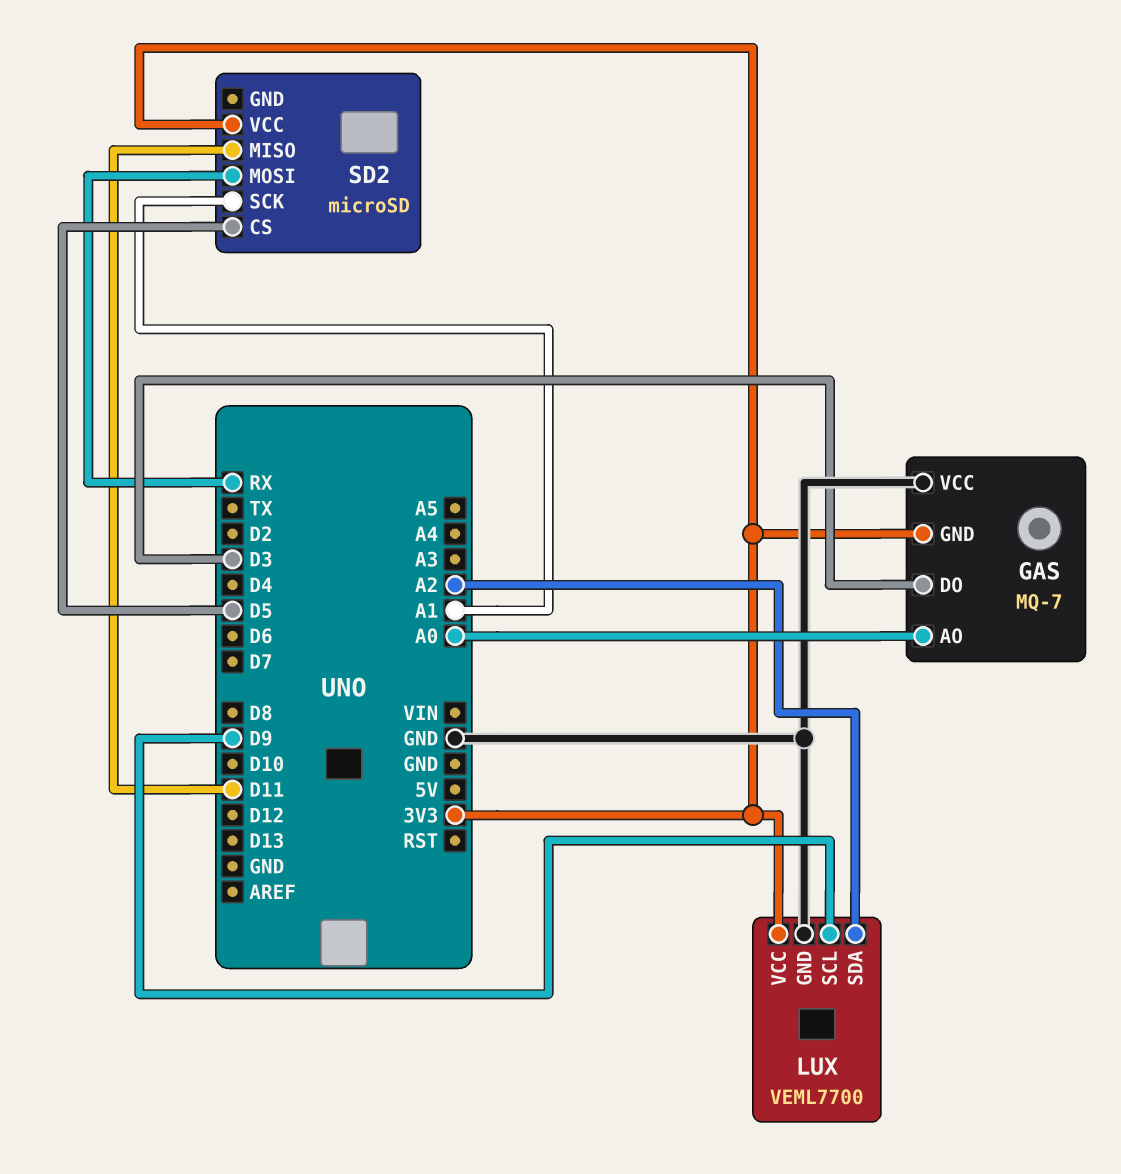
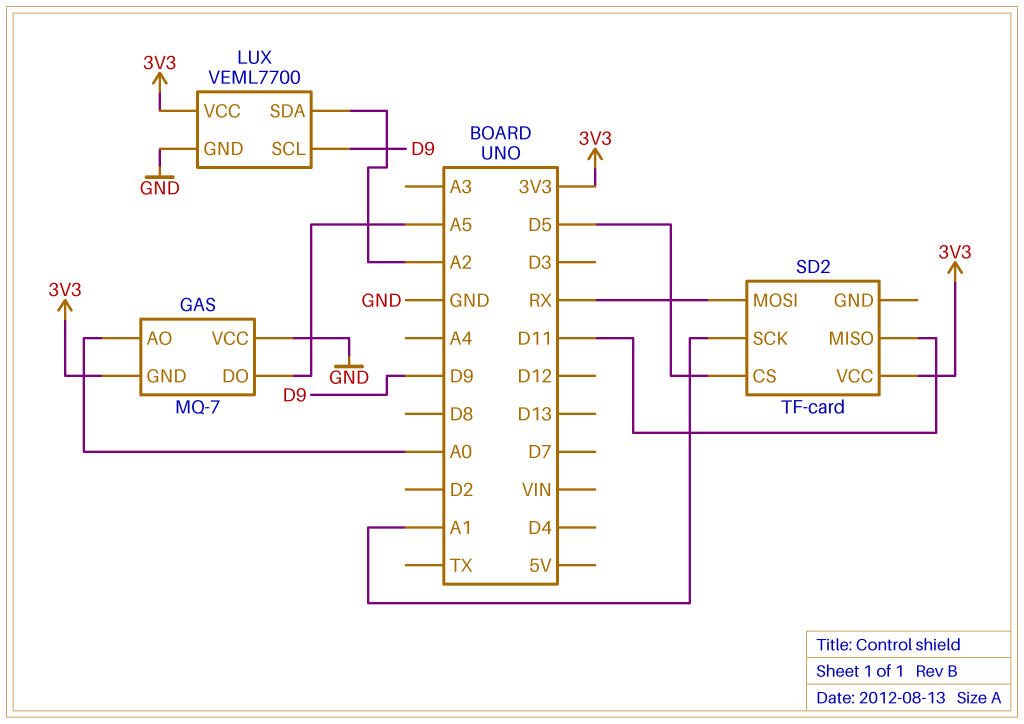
GAS pin DO: D3 -> A5
SD2: microSD -> TF-card

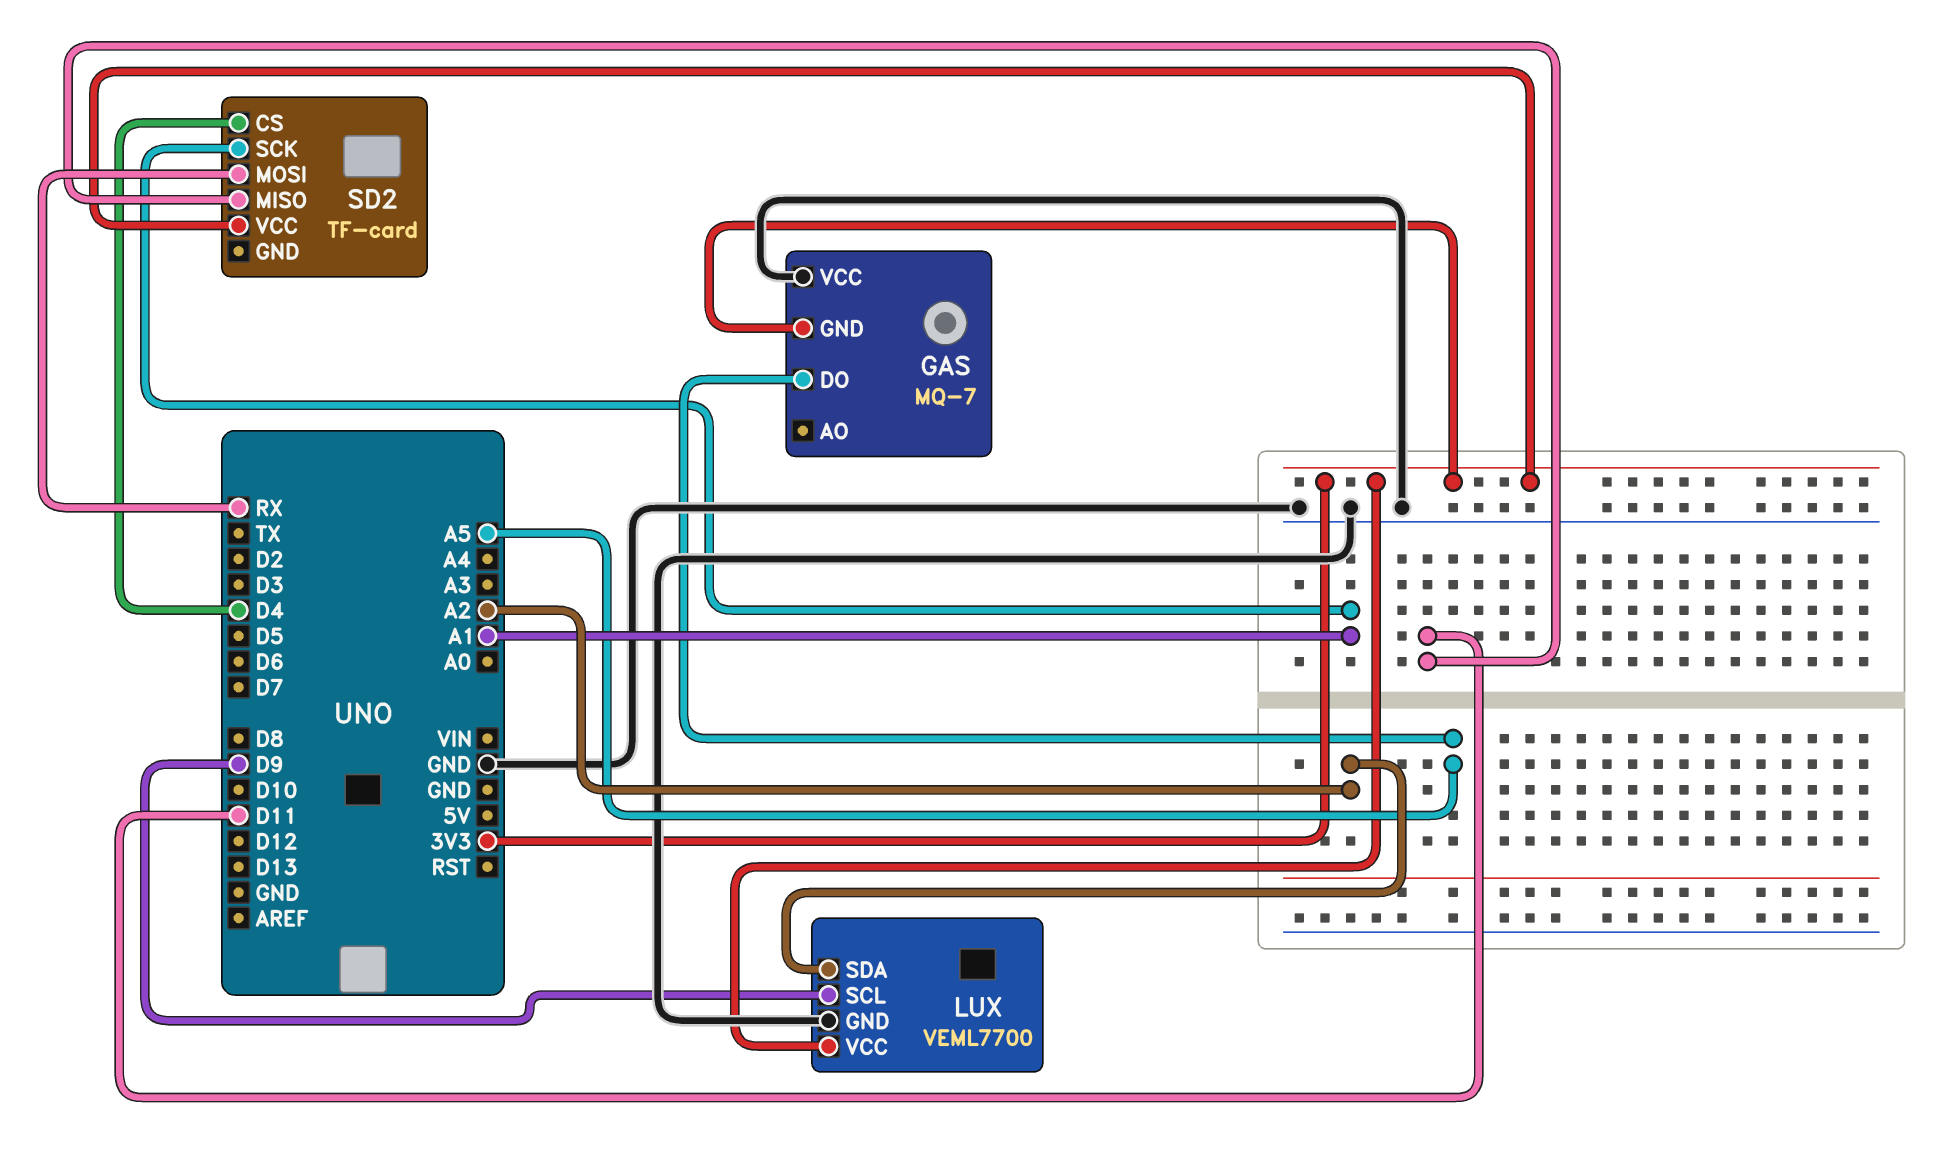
GAS pin AO: A0 -> none
SD2 pin CS: D5 -> D4

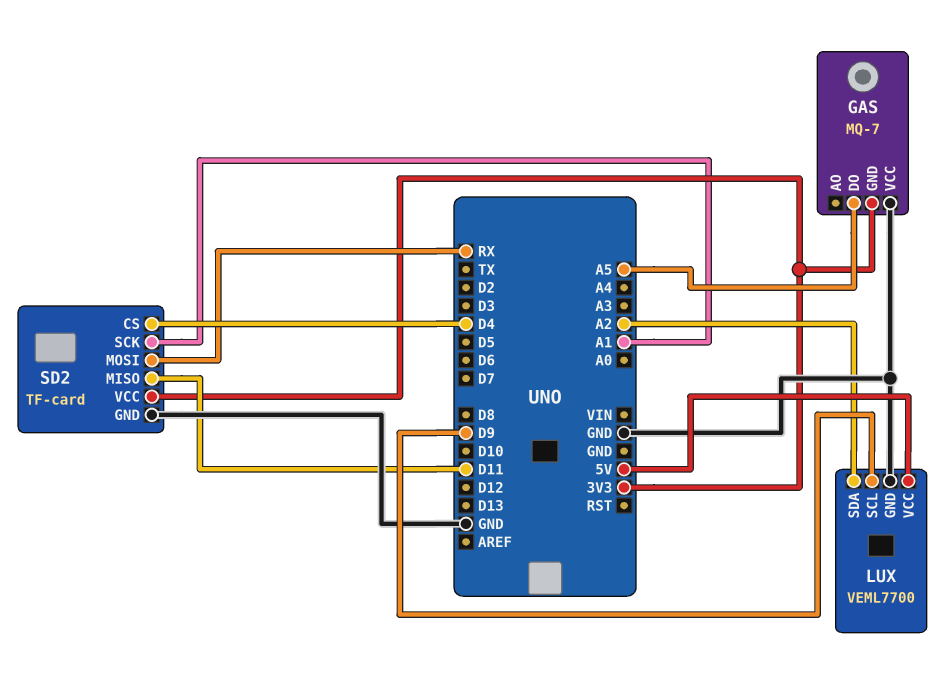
LUX pin VCC: 3V3 -> 5V
SD2 pin GND: none -> GND

